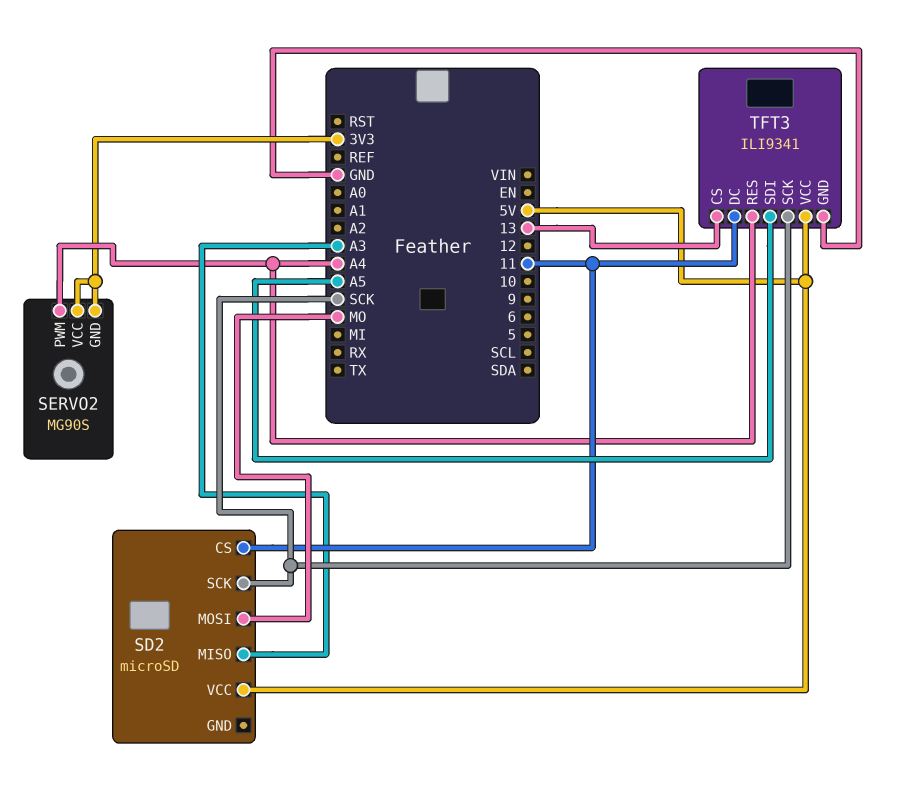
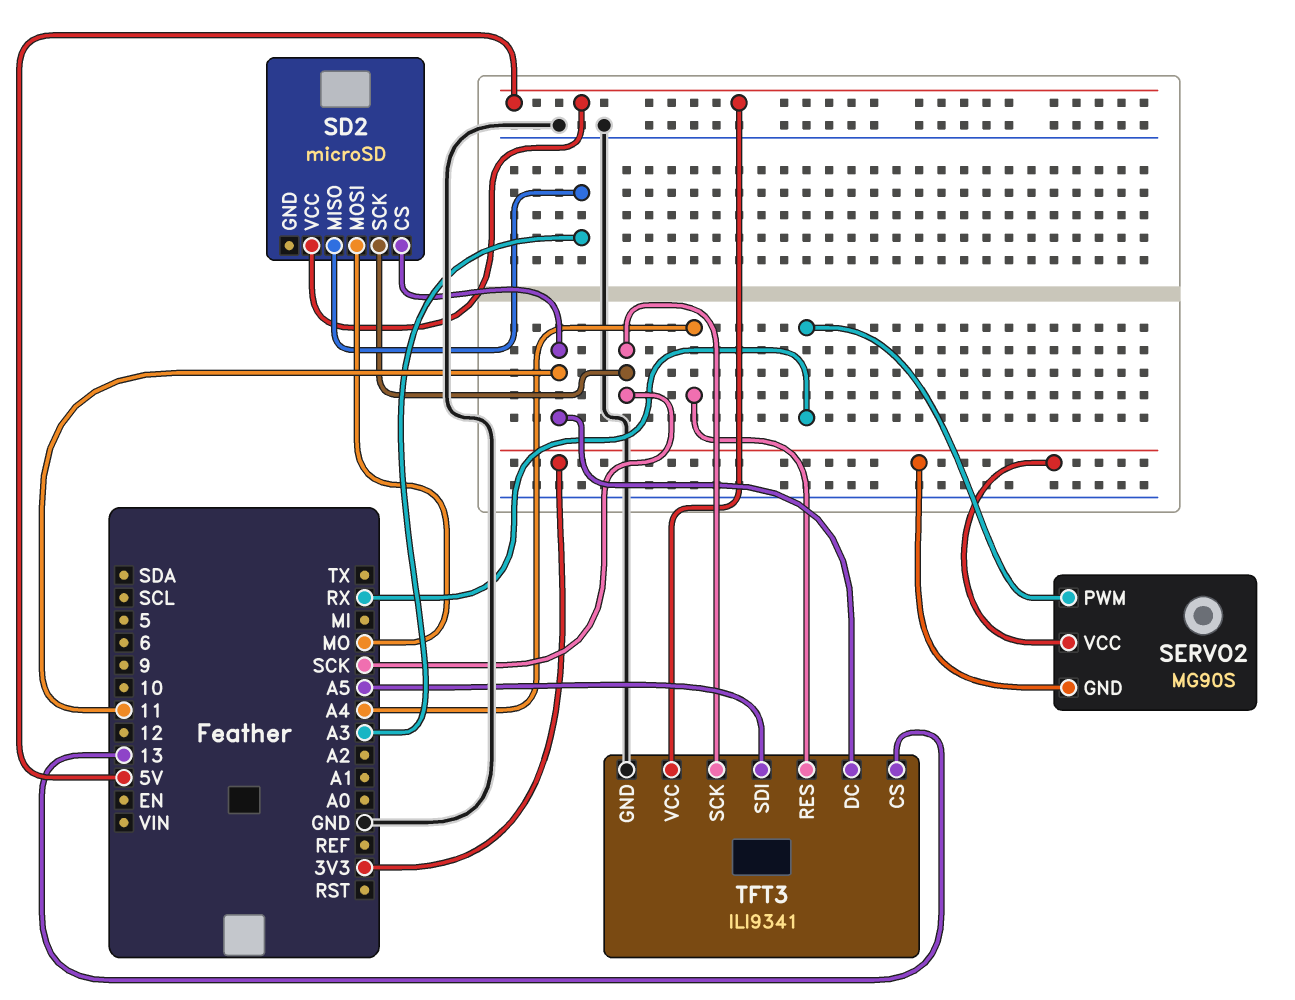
SERVO2 pin PWM: A4 -> RX

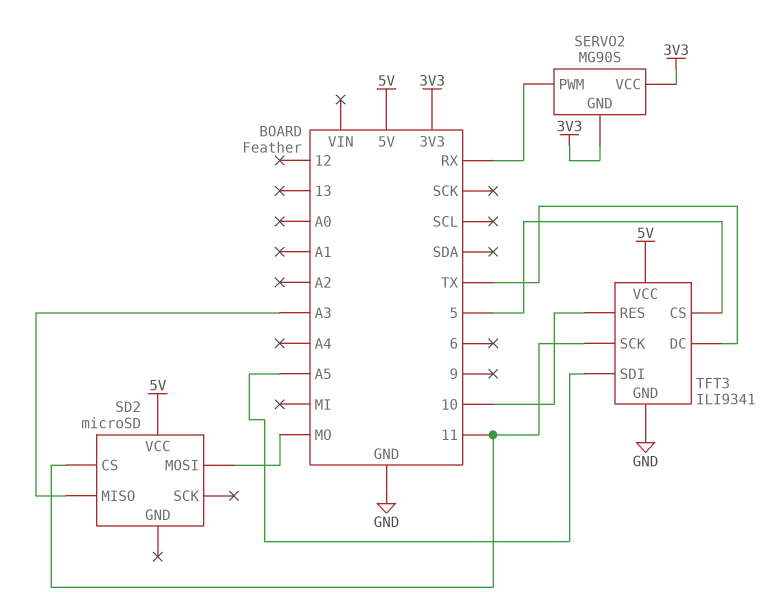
SD2 pin SCK: SCK -> none
TFT3 pin CS: 13 -> 5
TFT3 pin DC: 11 -> TX
TFT3 pin RES: A4 -> 10
TFT3 pin SCK: SCK -> 11

